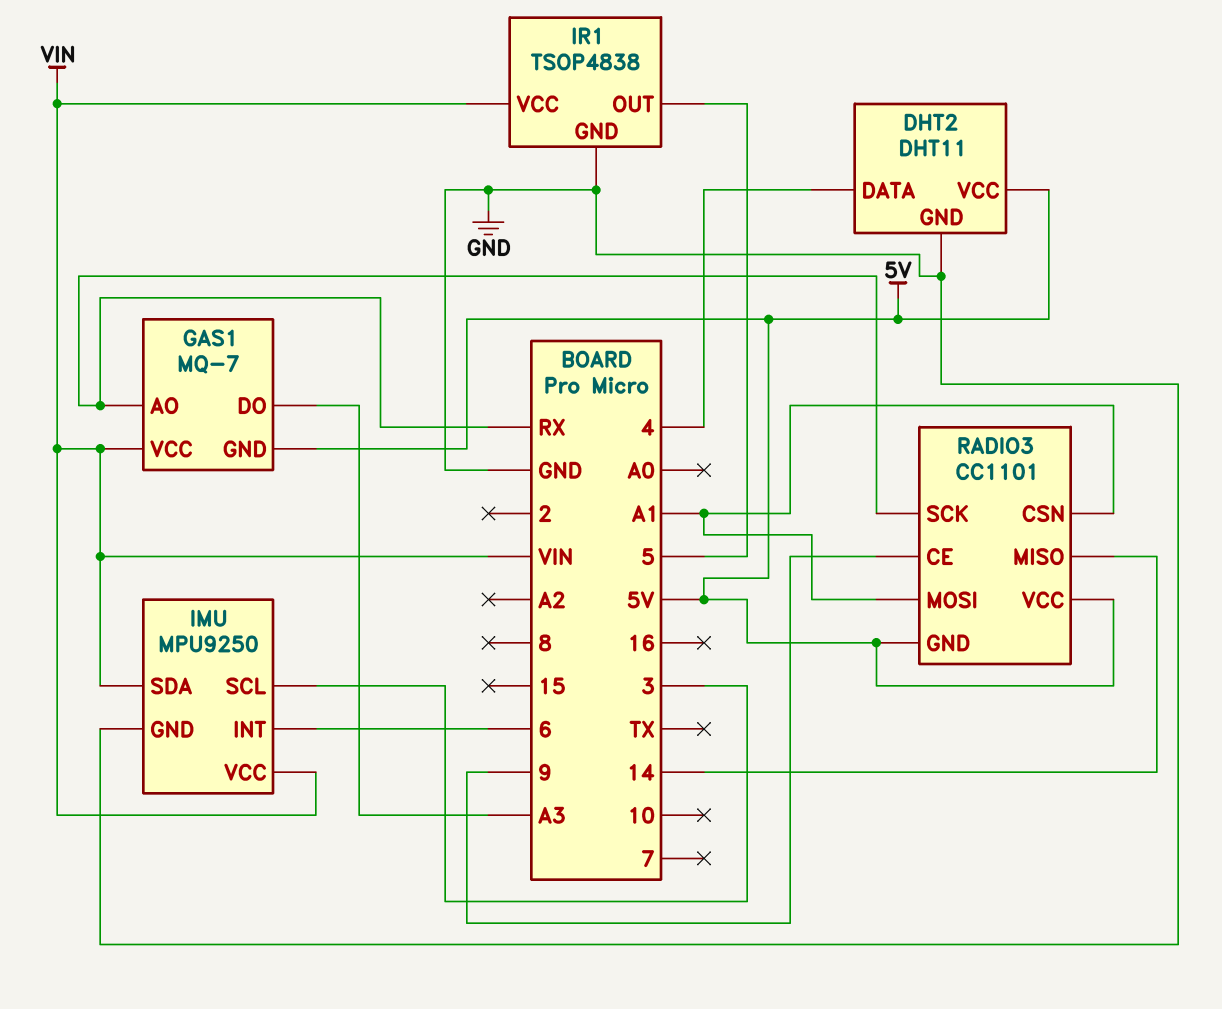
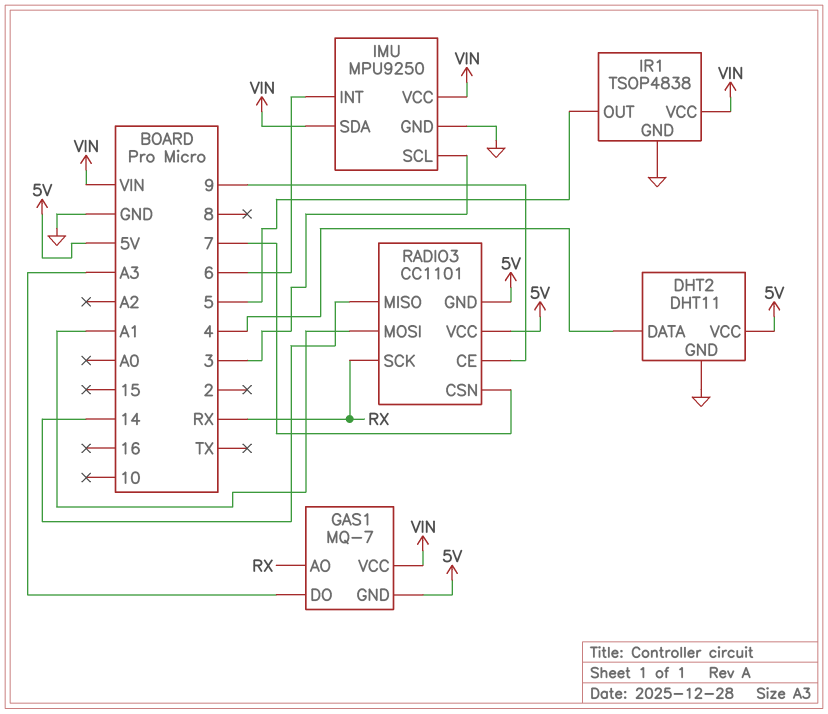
RADIO3 pin CSN: A1 -> 7

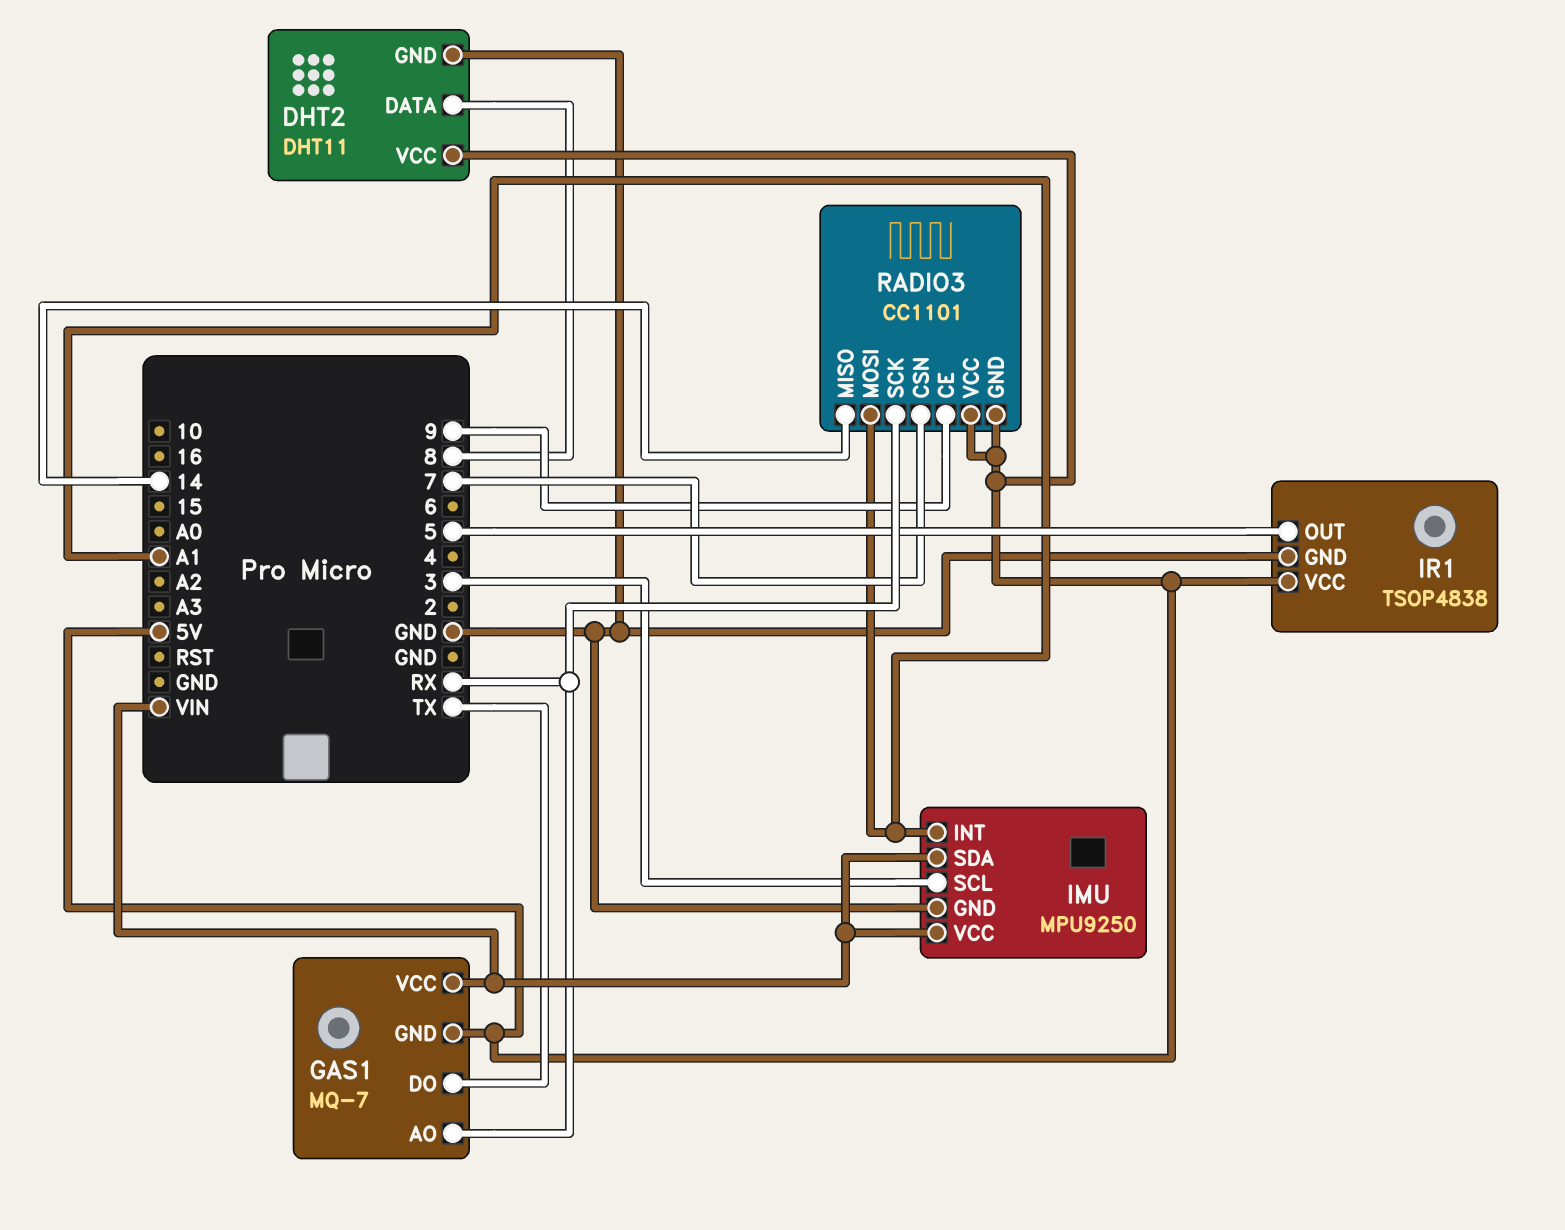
DHT2 pin DATA: 4 -> 8
GAS1 pin DO: A3 -> TX
IMU pin INT: 6 -> A1
IR1 pin VCC: VIN -> 5V

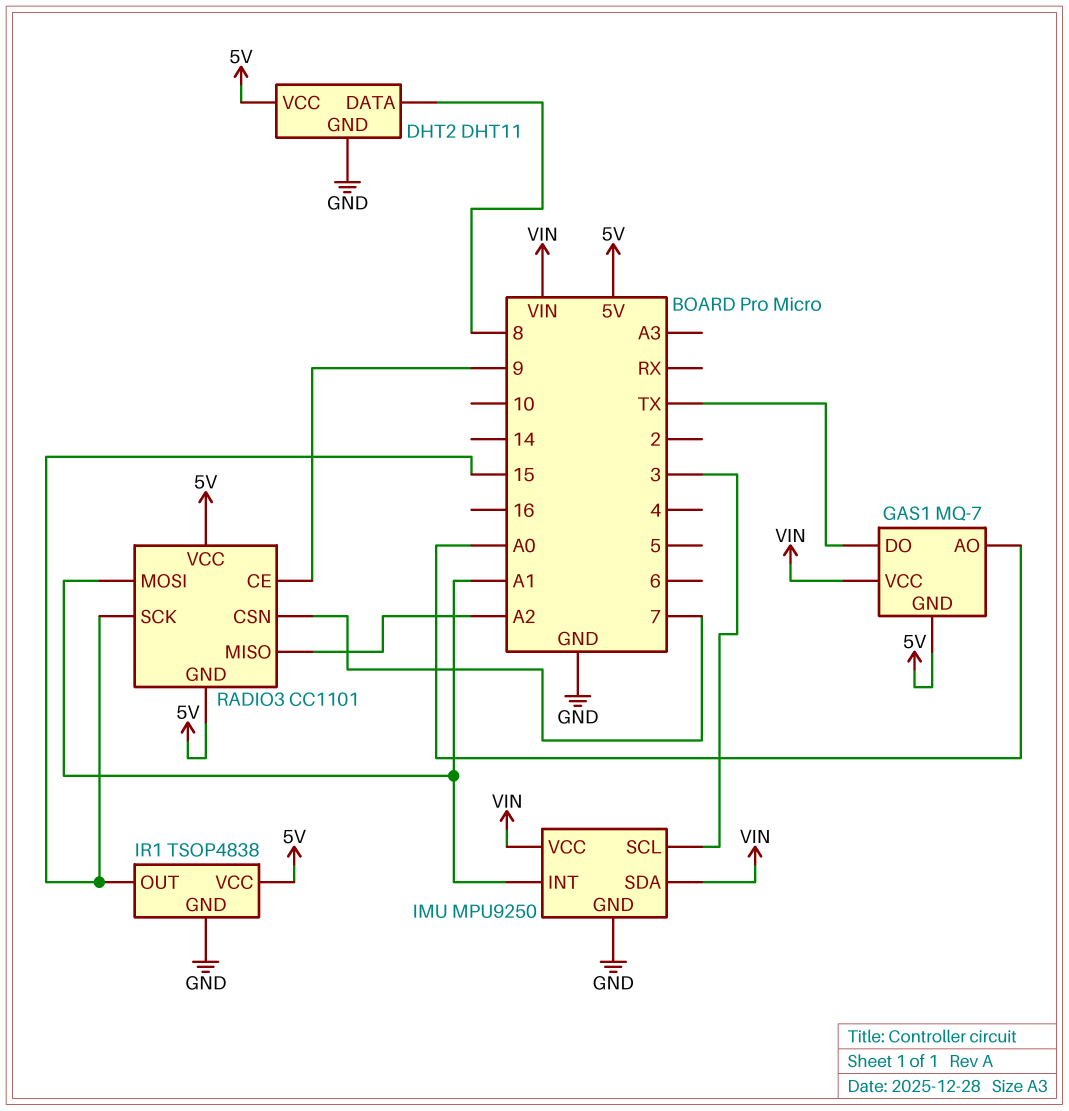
GAS1 pin AO: RX -> A0
IR1 pin OUT: 5 -> 15
RADIO3 pin MISO: 14 -> A2
RADIO3 pin SCK: RX -> 15

